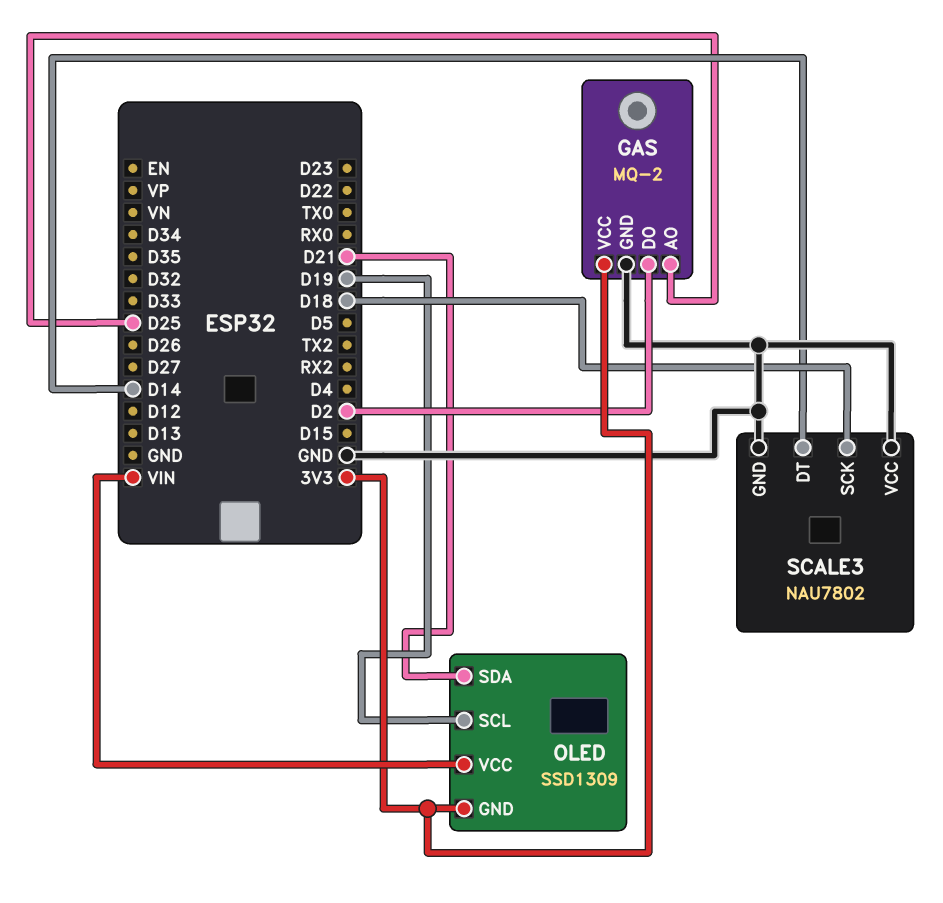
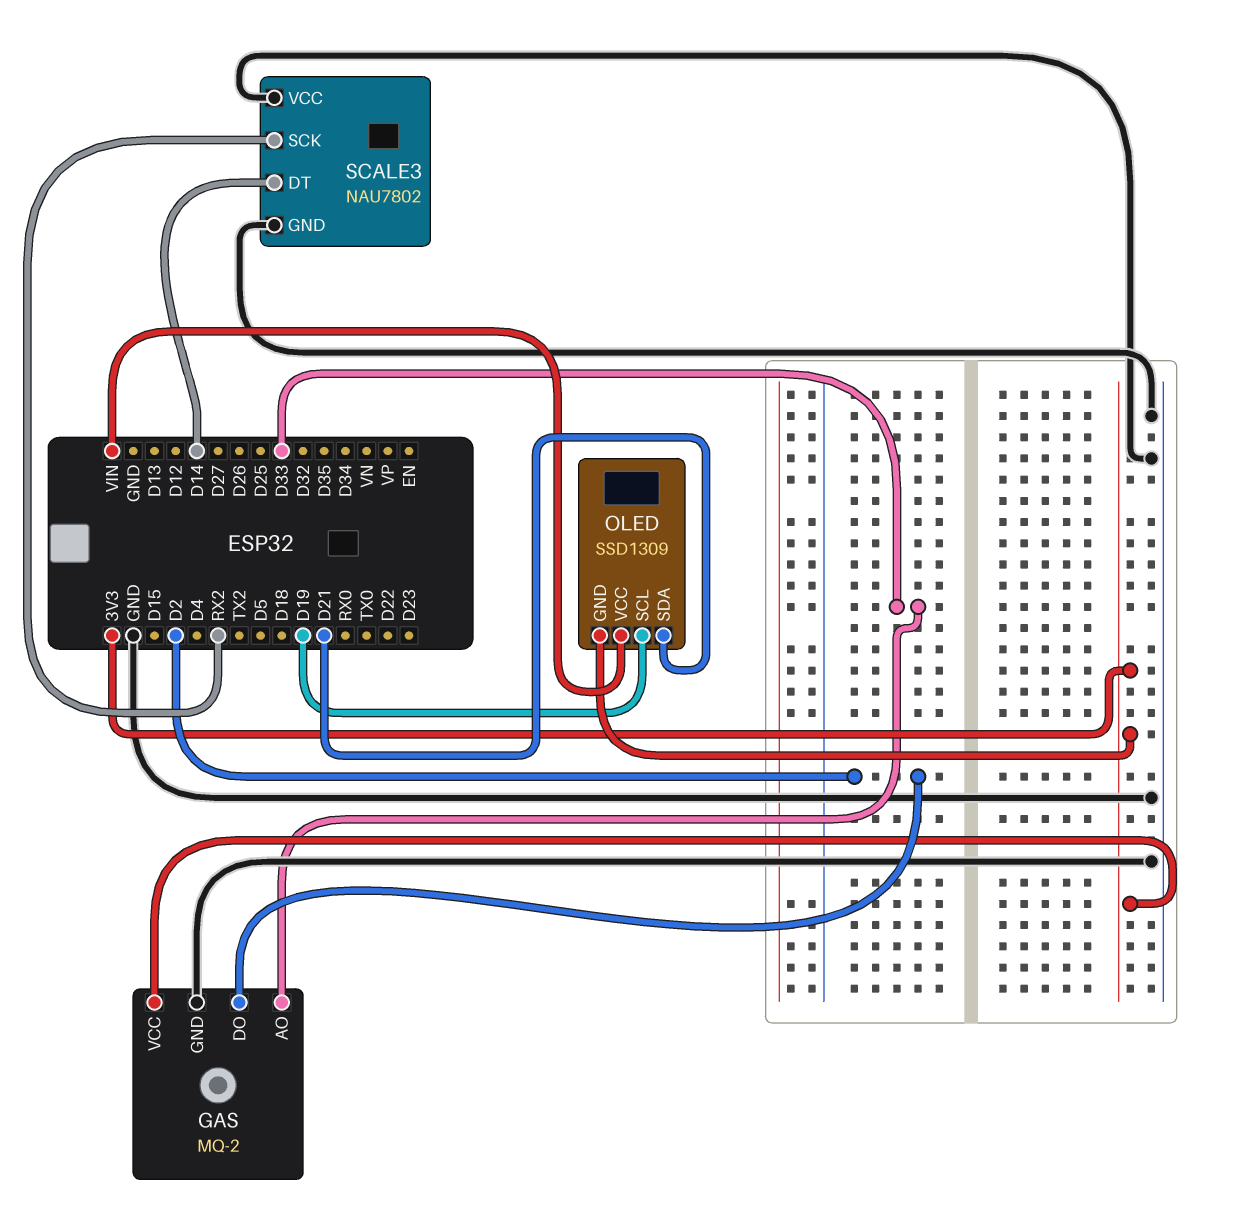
GAS pin AO: D25 -> D33
SCALE3 pin SCK: D18 -> RX2

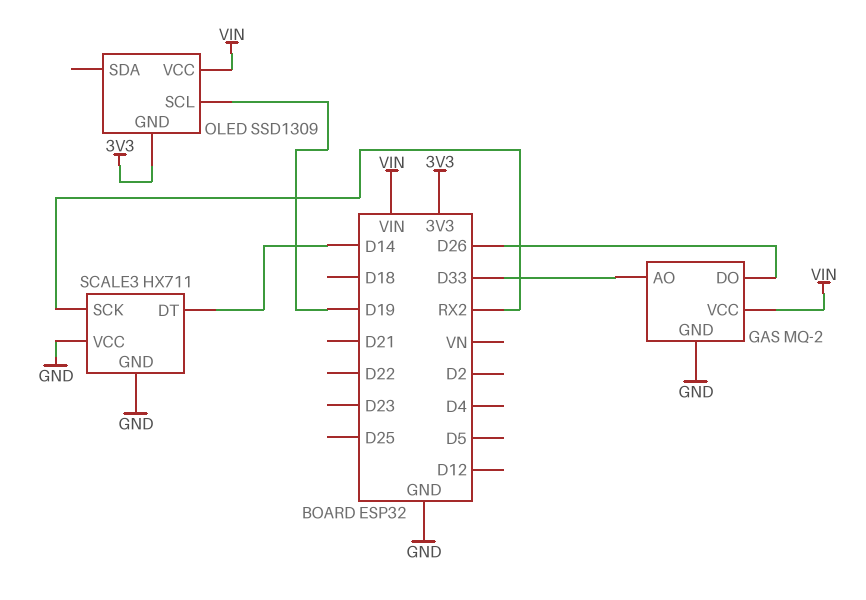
GAS pin DO: D2 -> D26
GAS pin VCC: 3V3 -> VIN
OLED pin SDA: D21 -> none
SCALE3: NAU7802 -> HX711

